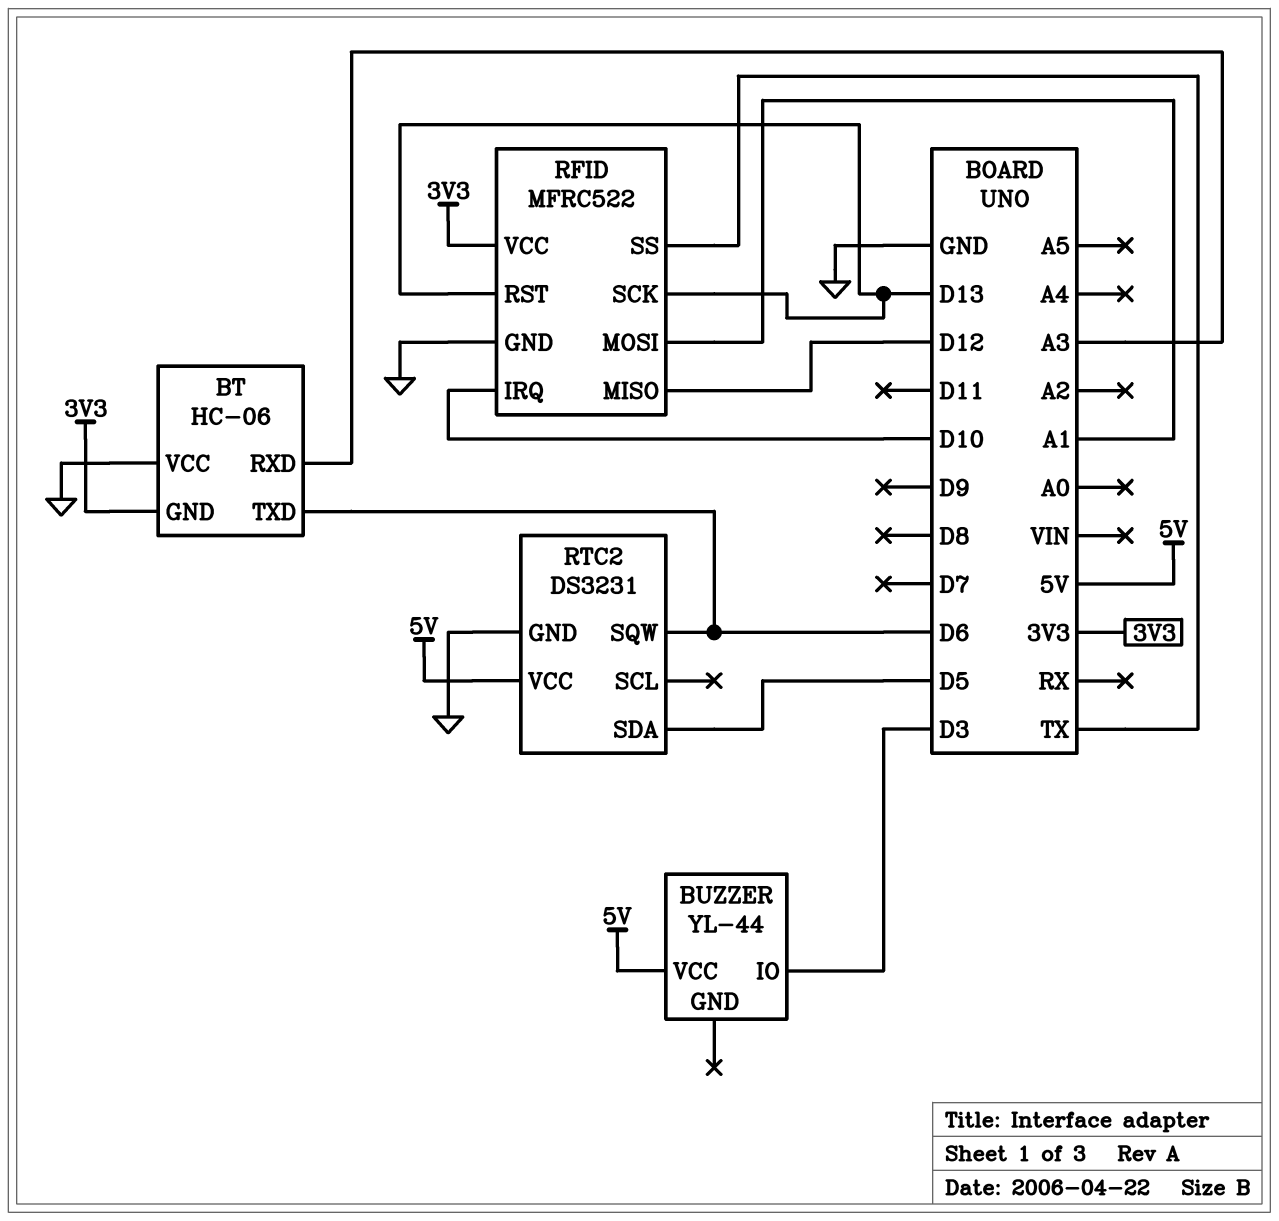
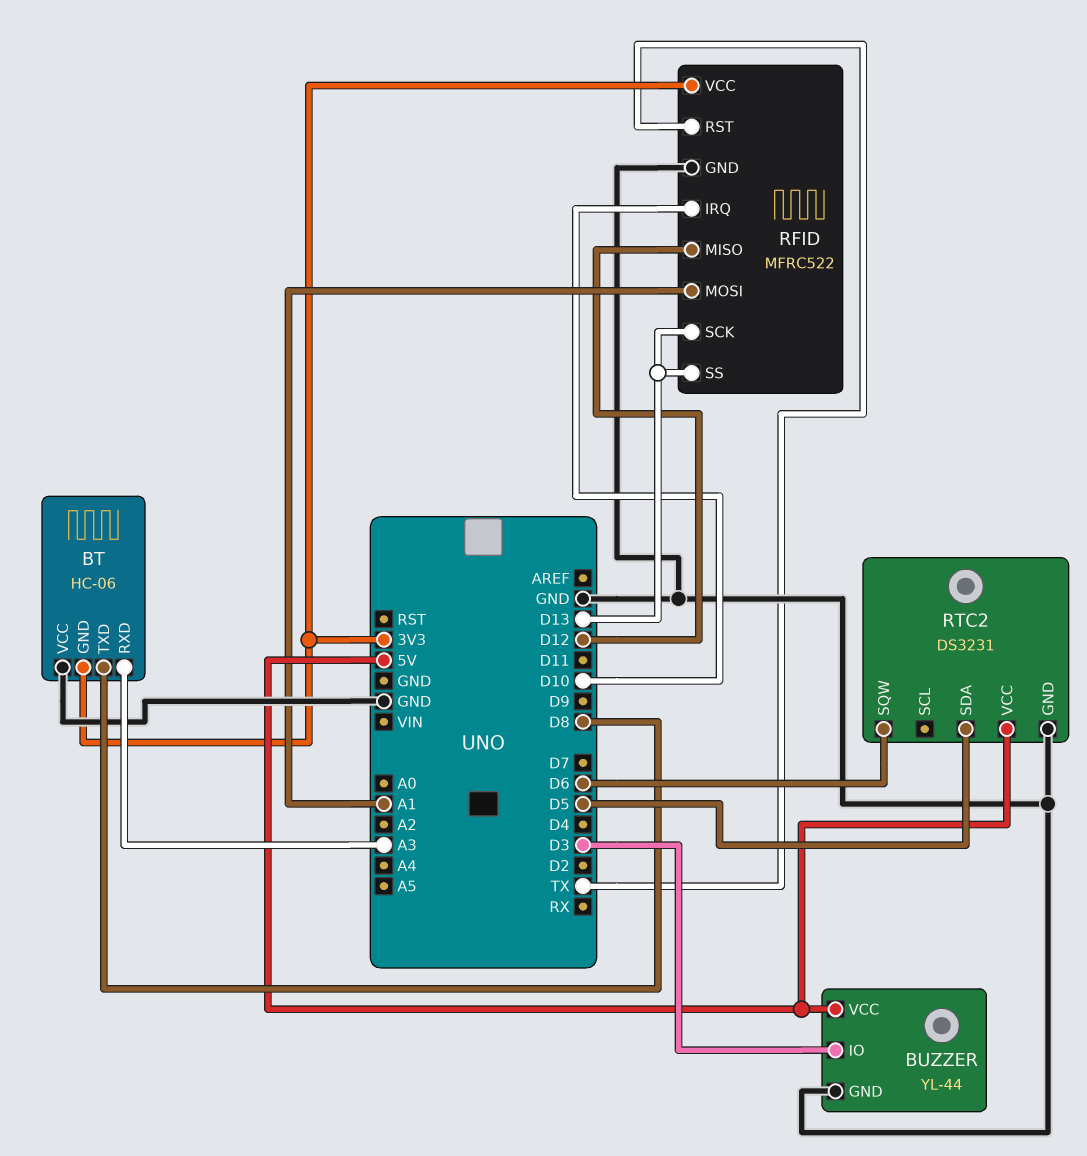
BT pin TXD: D6 -> D8
BUZZER pin GND: none -> GND
RFID pin RST: D13 -> TX
RFID pin SS: TX -> D13

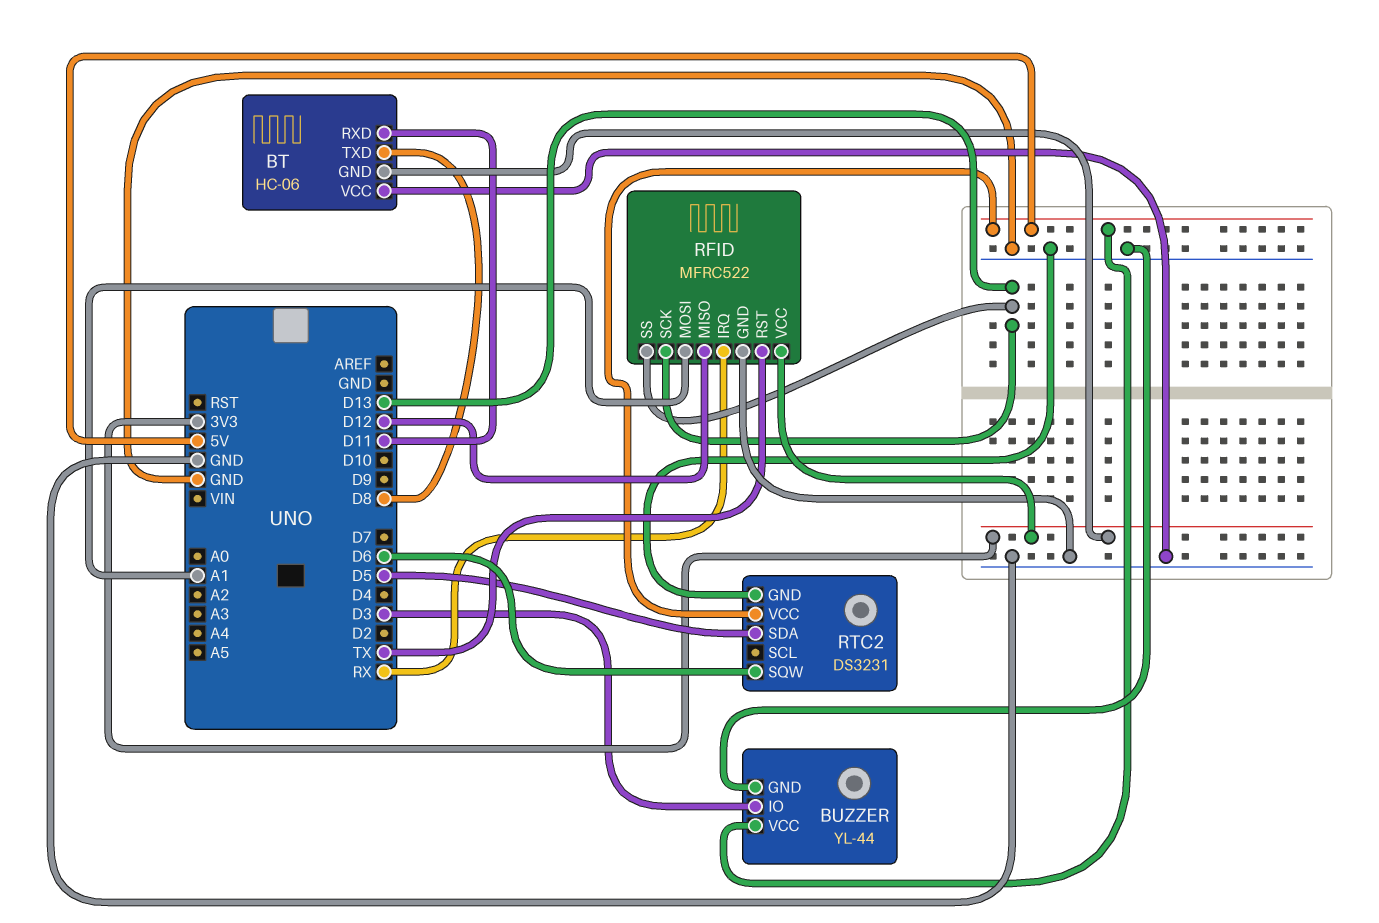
BT pin RXD: A3 -> D11
RFID pin IRQ: D10 -> RX

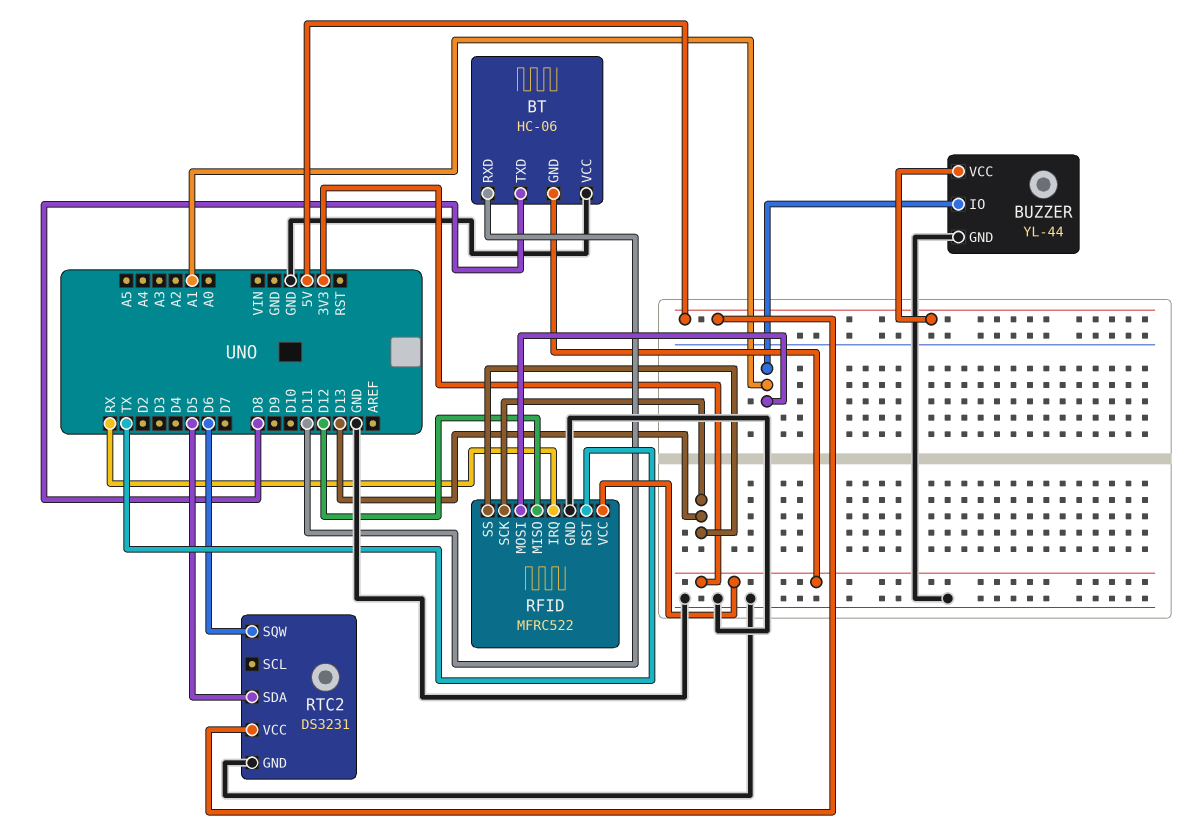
BUZZER pin IO: D3 -> A1

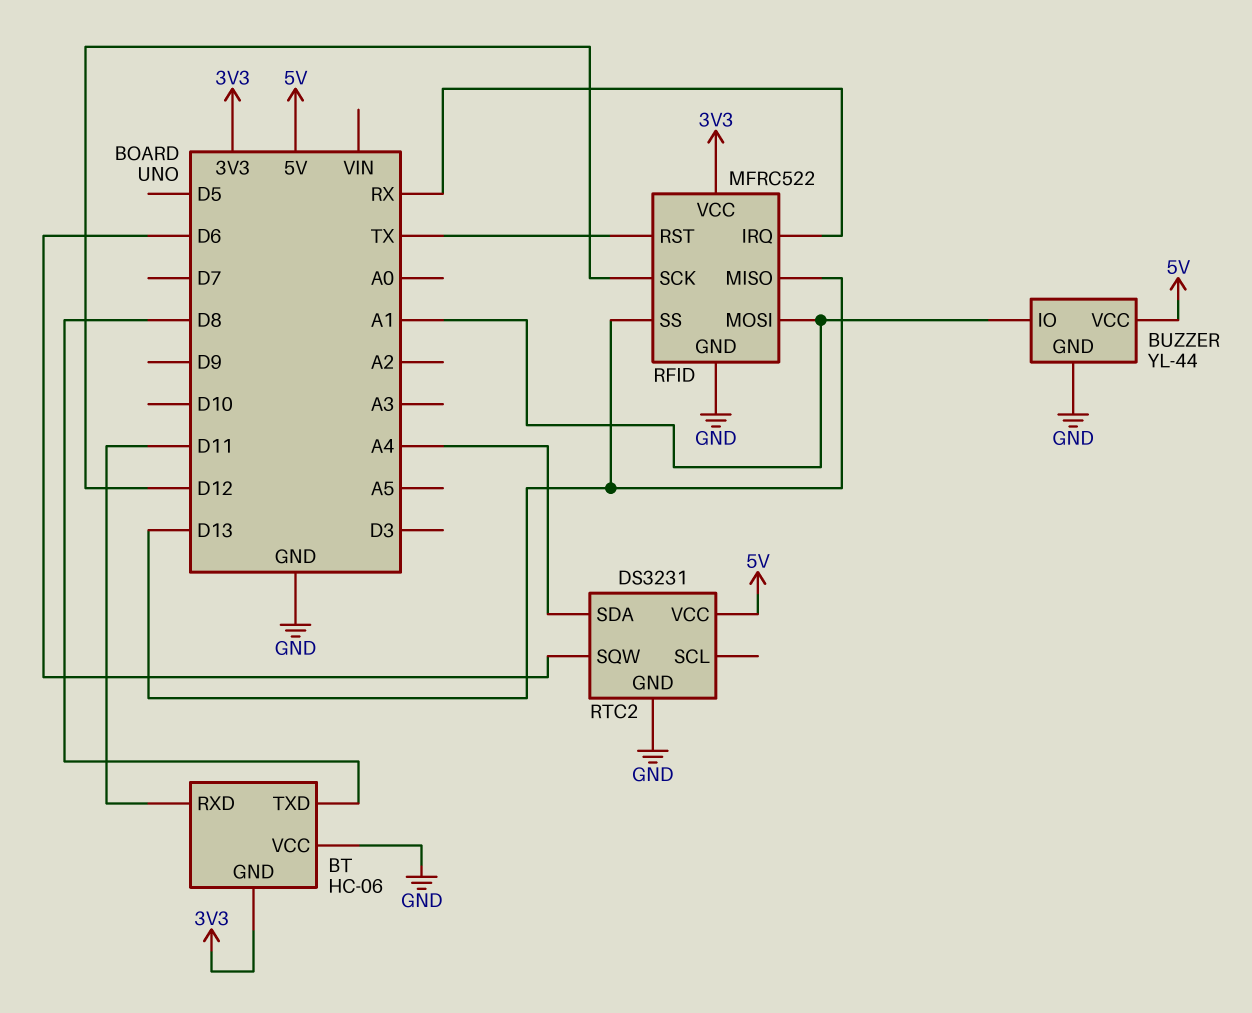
RFID pin MISO: D12 -> D13
RFID pin SCK: D13 -> D12
RTC2 pin SDA: D5 -> A4

